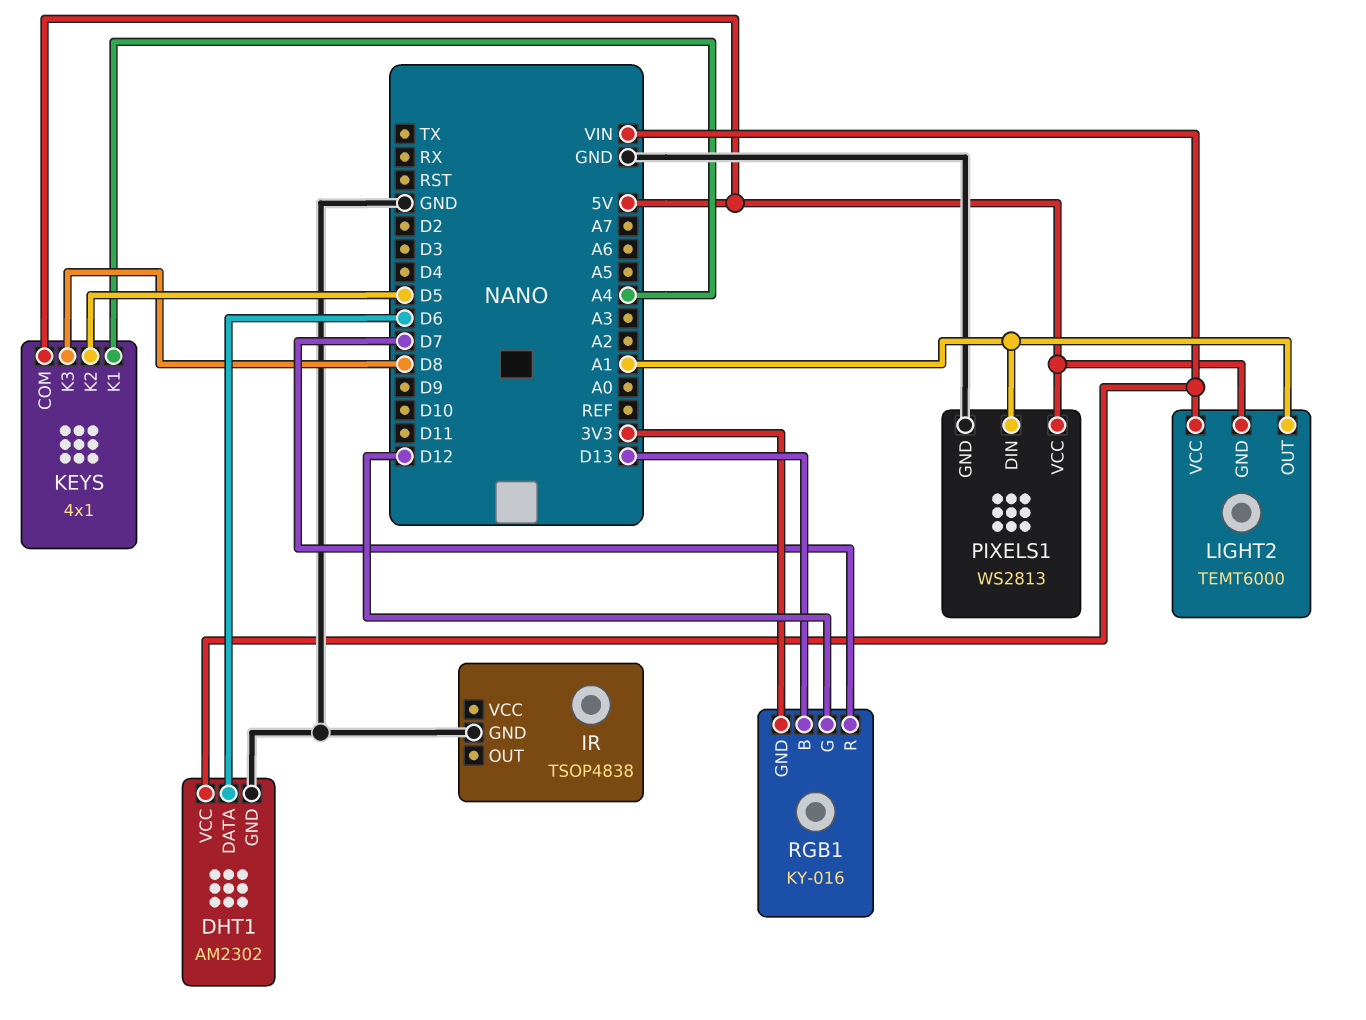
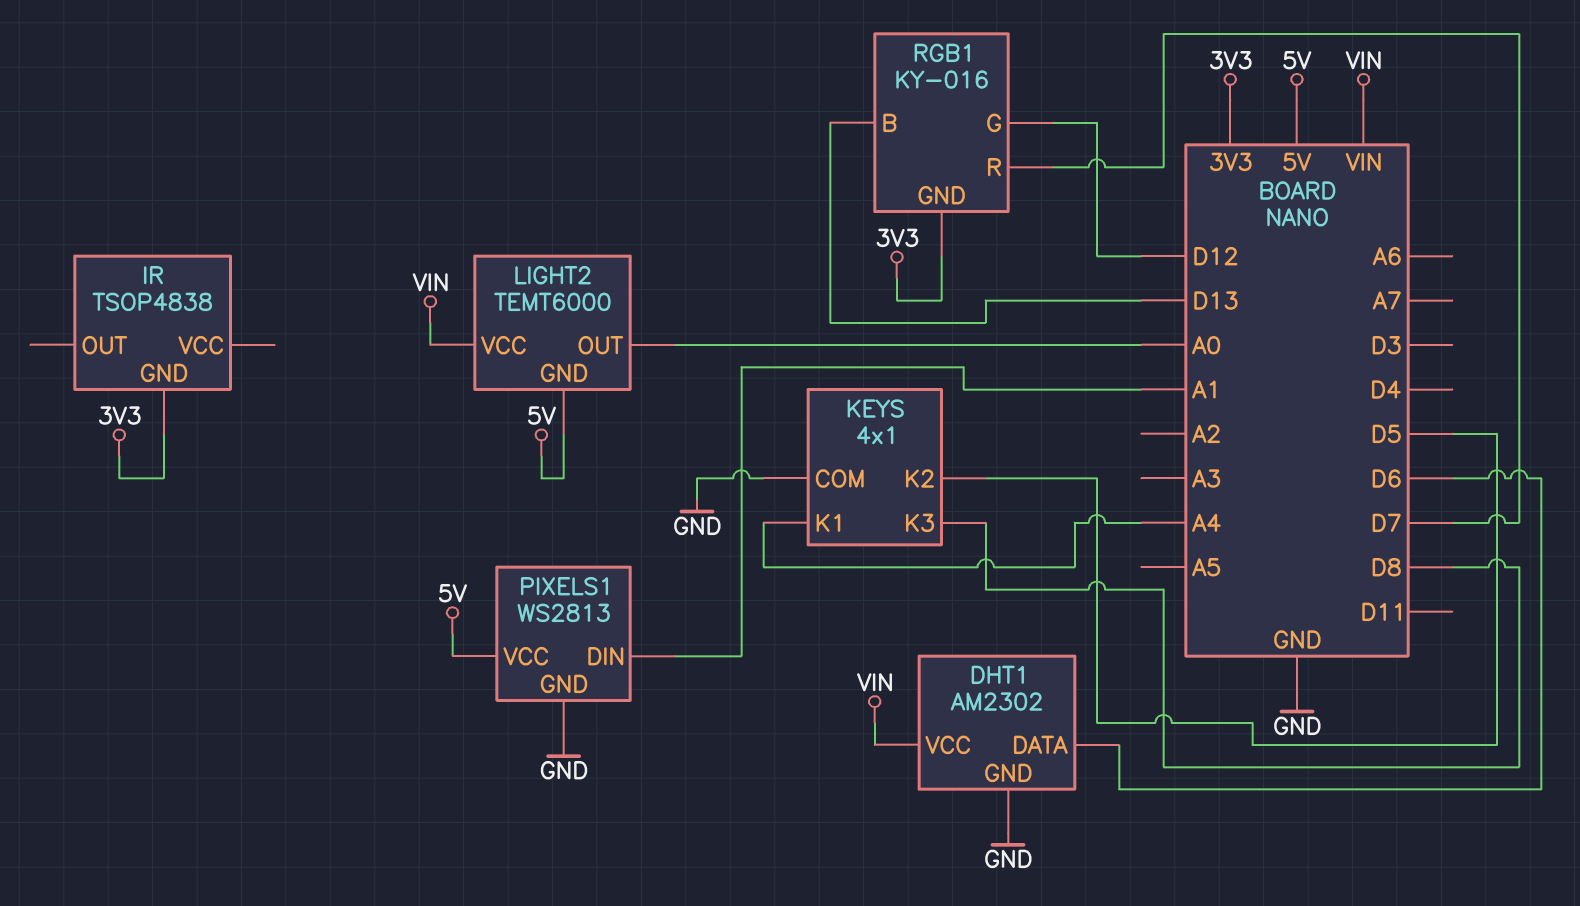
IR pin GND: GND -> 3V3
KEYS pin COM: 5V -> GND
LIGHT2 pin OUT: A1 -> A0

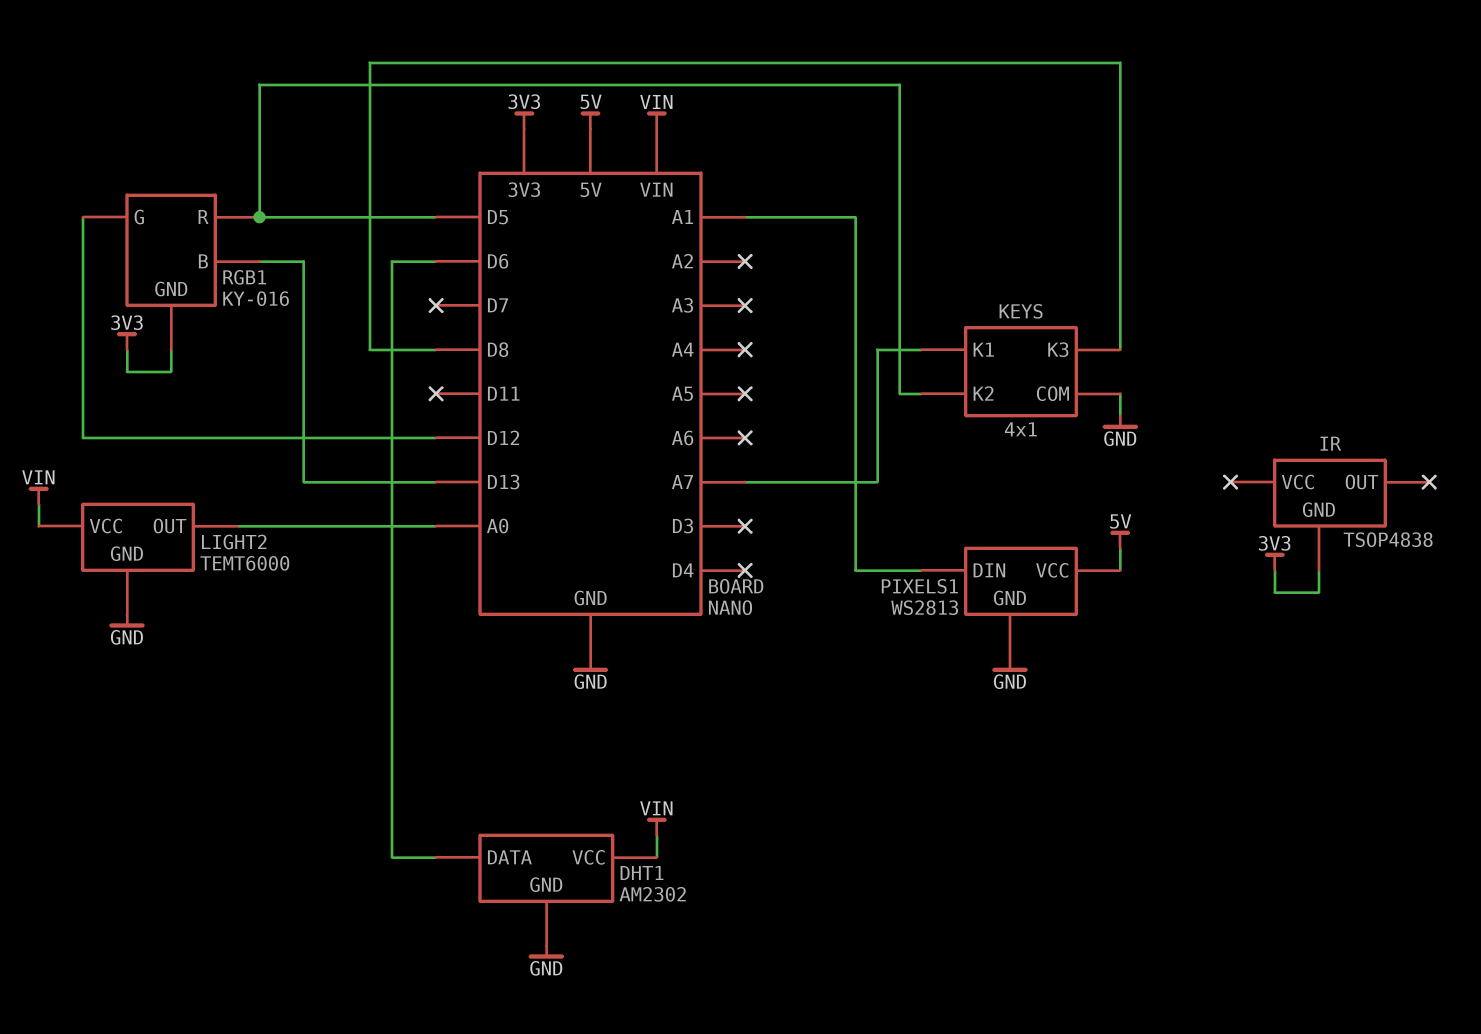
KEYS pin K1: A4 -> A7
LIGHT2 pin GND: 5V -> GND
RGB1 pin R: D7 -> D5

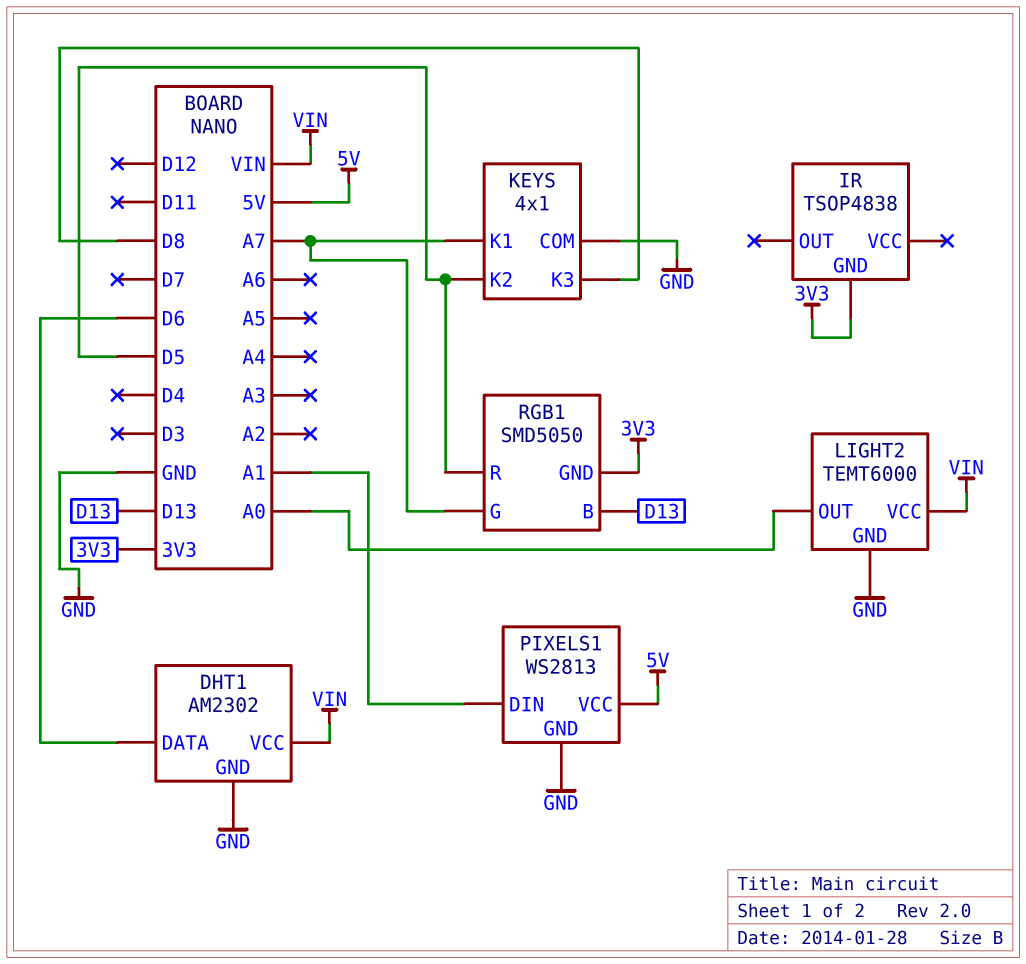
RGB1: KY-016 -> SMD5050
RGB1 pin G: D12 -> A7

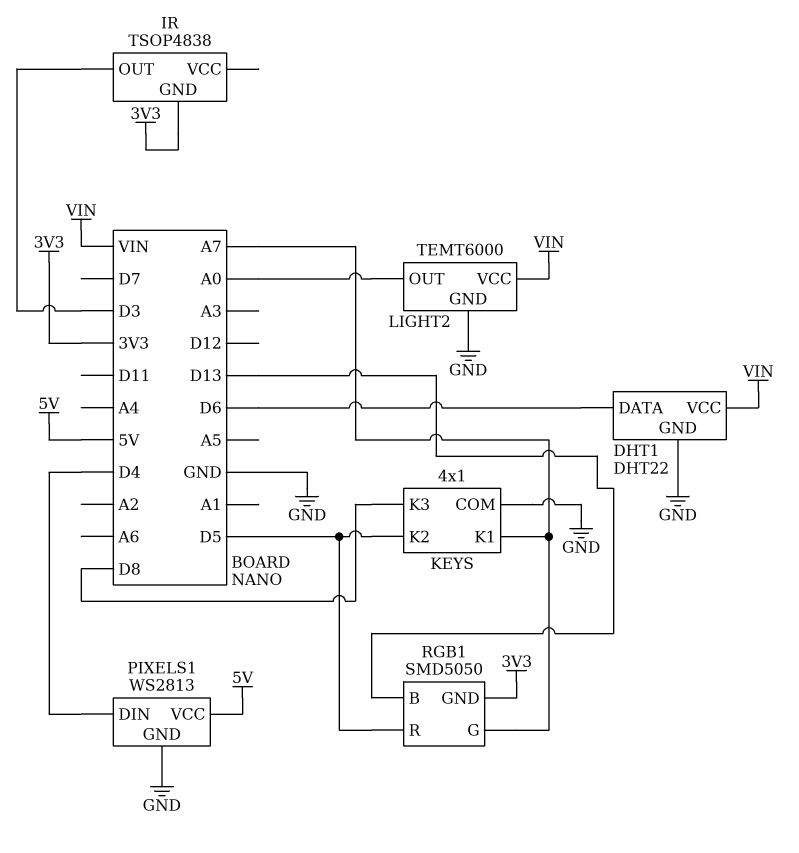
DHT1: AM2302 -> DHT22
IR pin OUT: none -> D3
PIXELS1 pin DIN: A1 -> D4

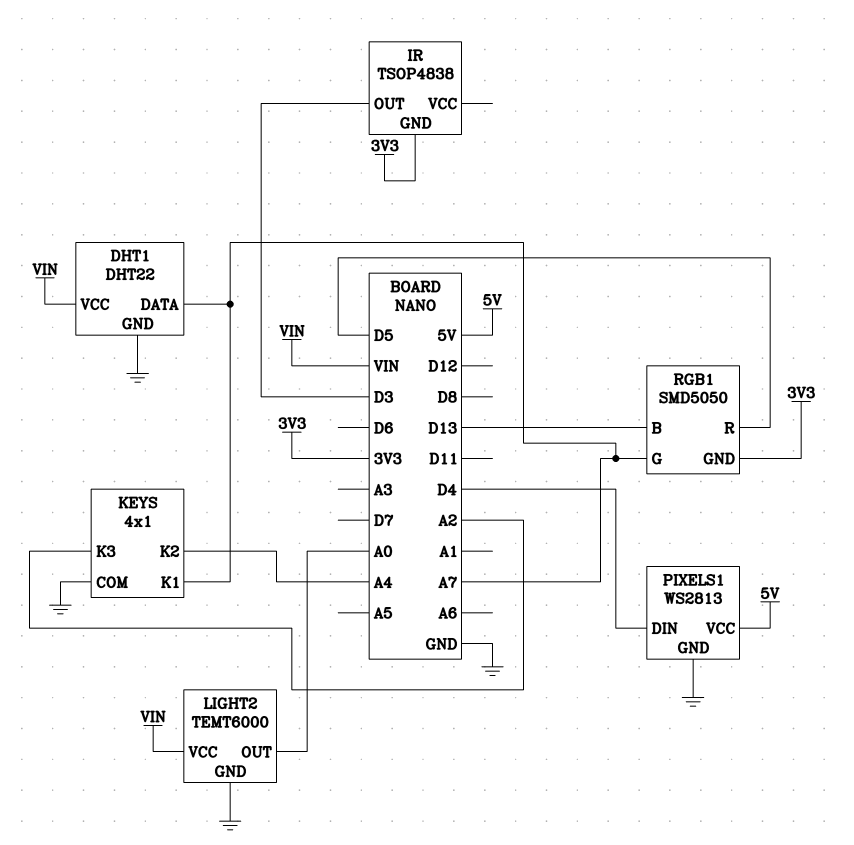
DHT1 pin DATA: D6 -> A7
KEYS pin K2: D5 -> A4
KEYS pin K3: D8 -> A2

